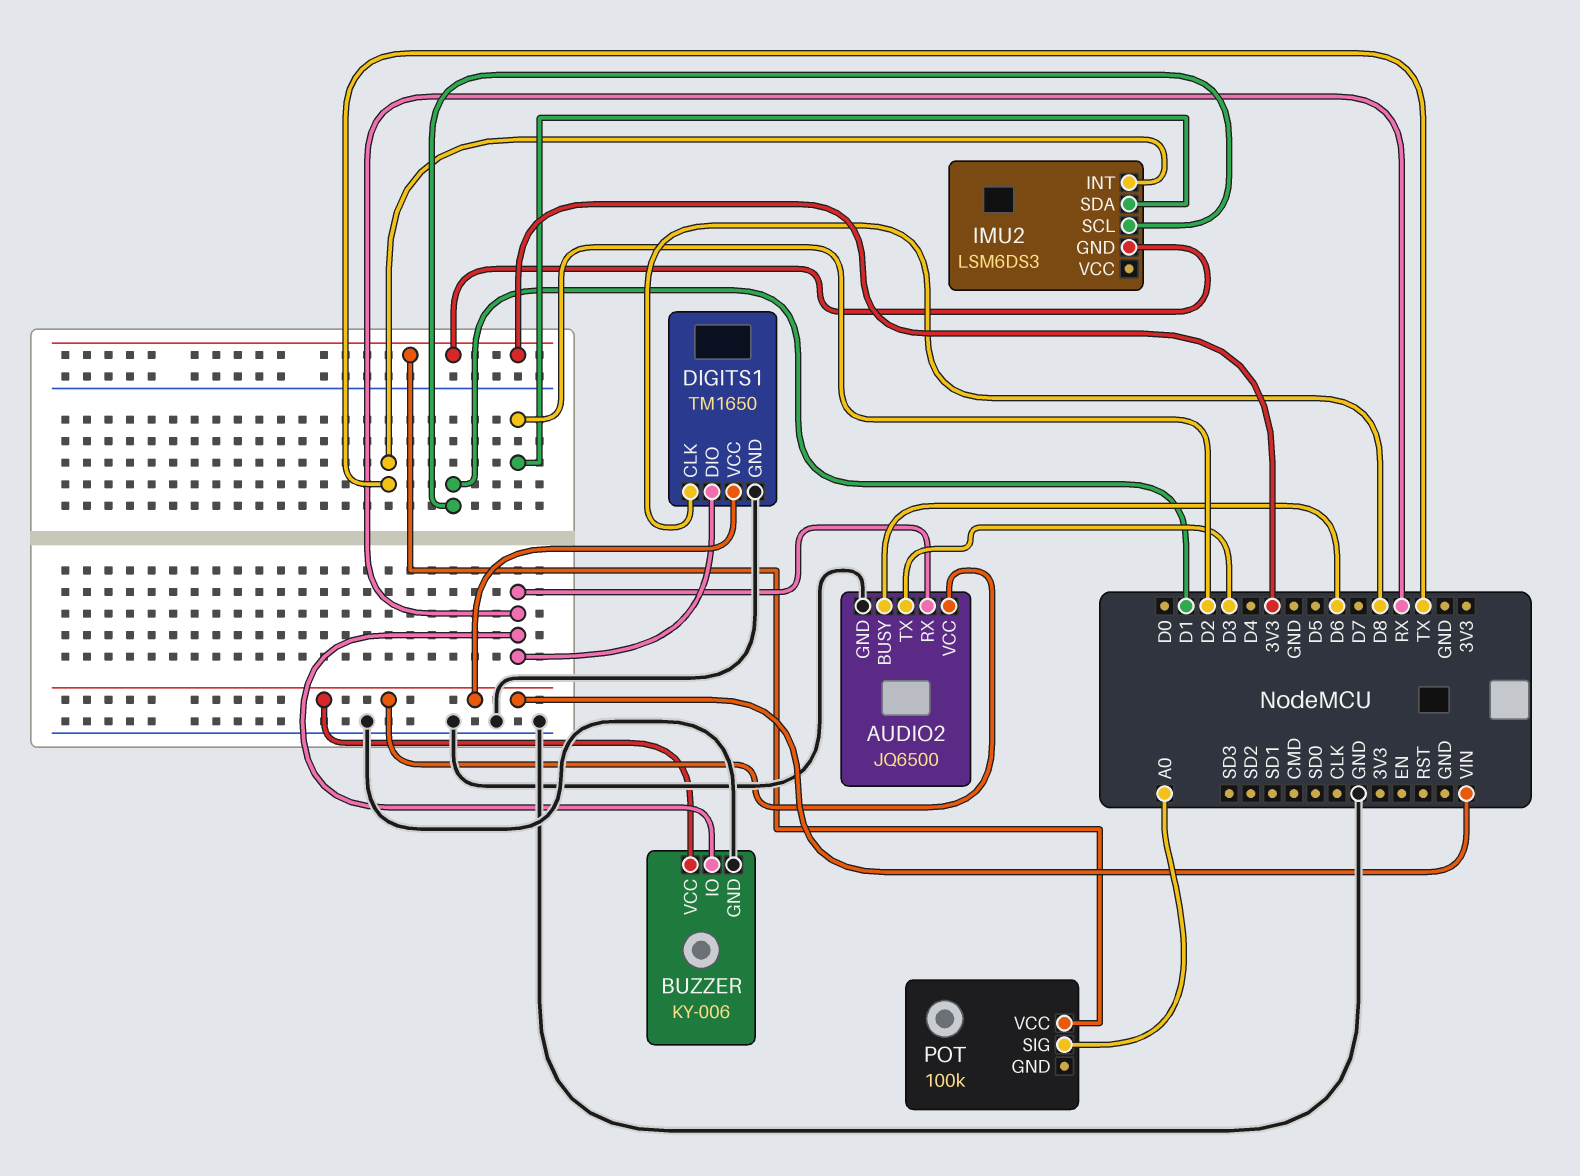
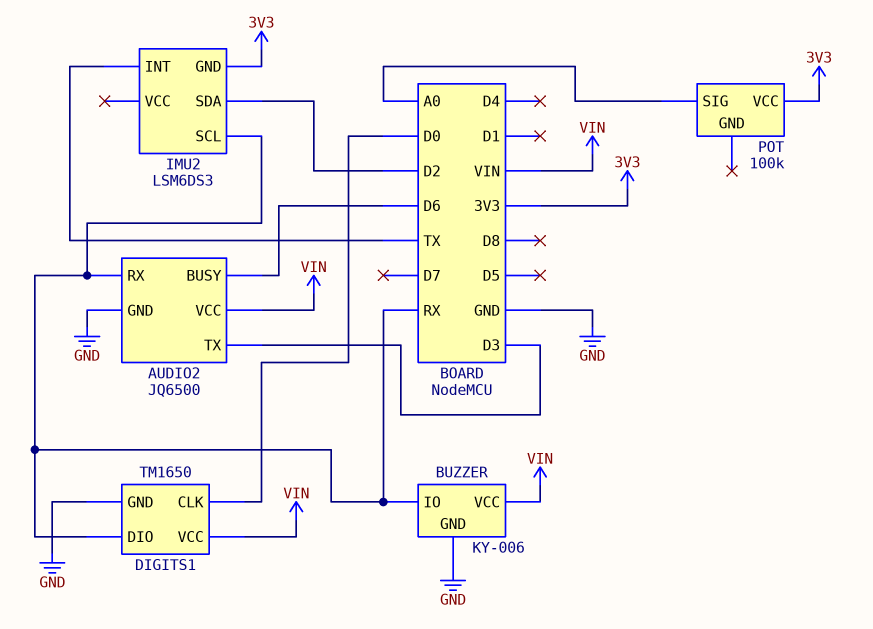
DIGITS1 pin CLK: D8 -> D0
IMU2 pin SCL: D1 -> RX

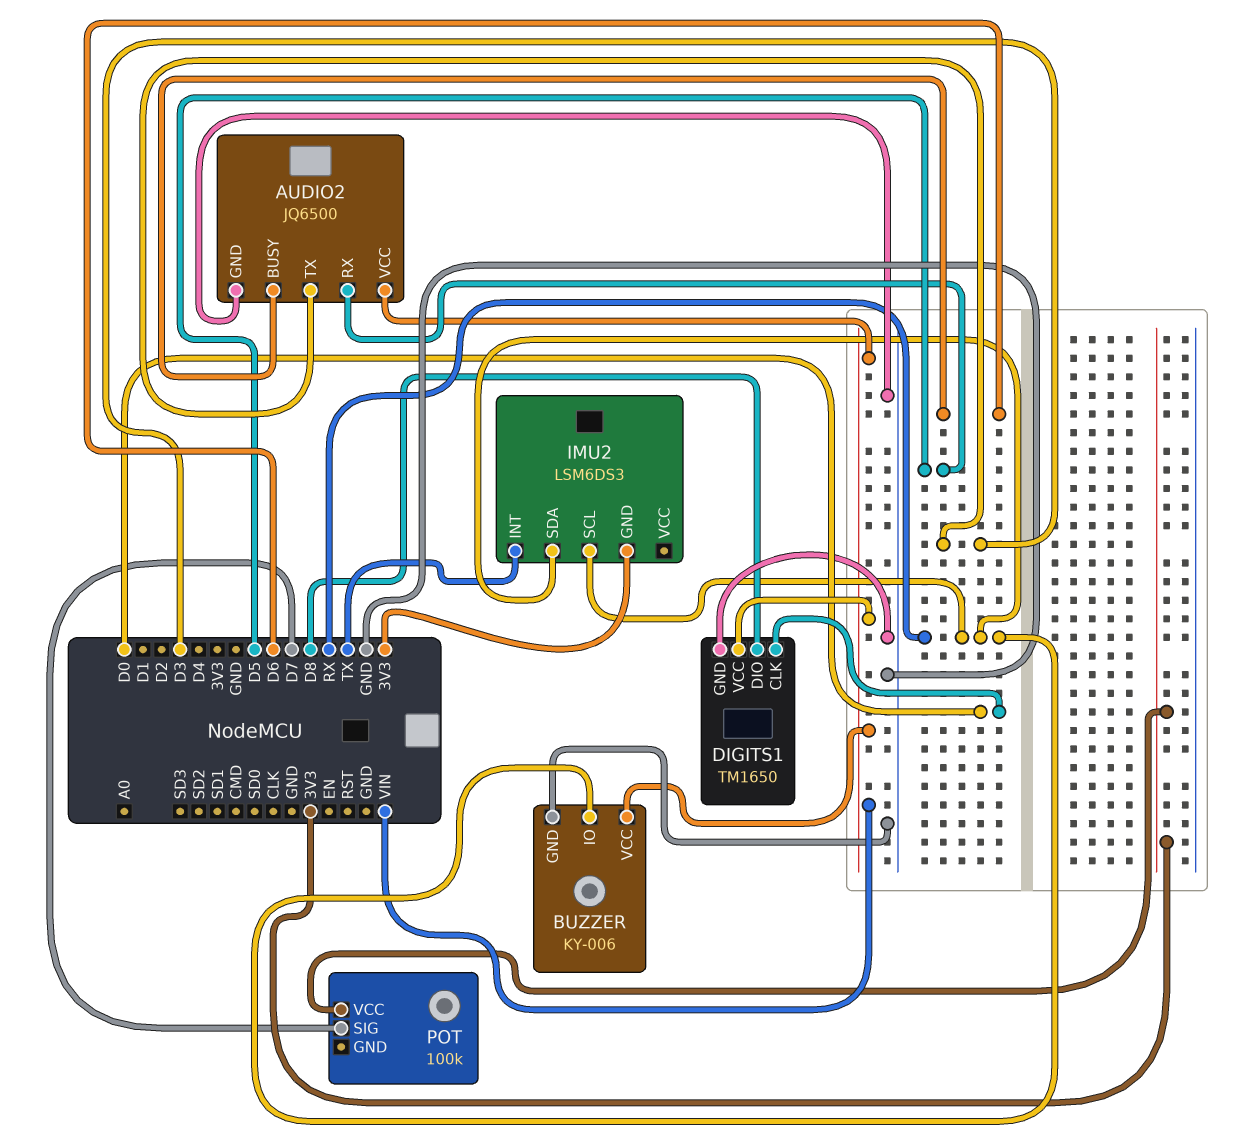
AUDIO2 pin RX: RX -> D5
DIGITS1 pin DIO: RX -> D8
IMU2 pin SDA: D2 -> RX
POT pin SIG: A0 -> D7

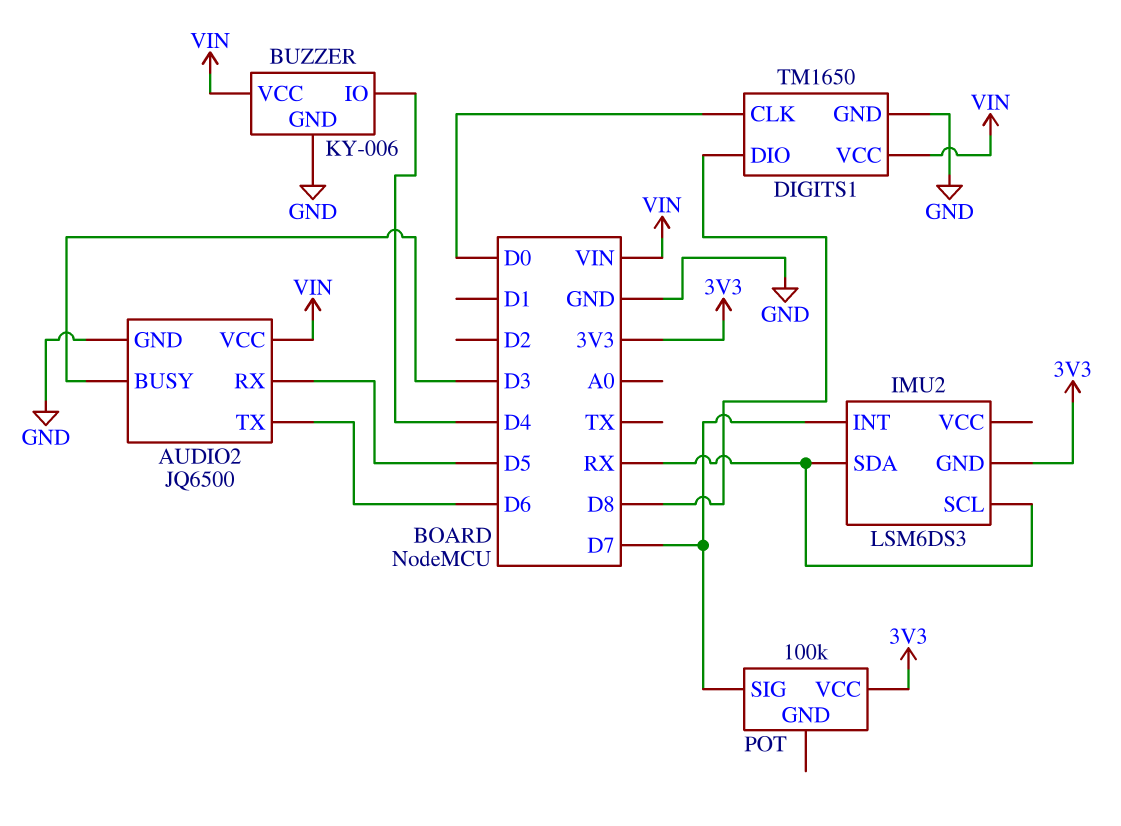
AUDIO2 pin BUSY: D6 -> D3
AUDIO2 pin TX: D3 -> D6
BUZZER pin IO: RX -> D4
IMU2 pin INT: TX -> D7

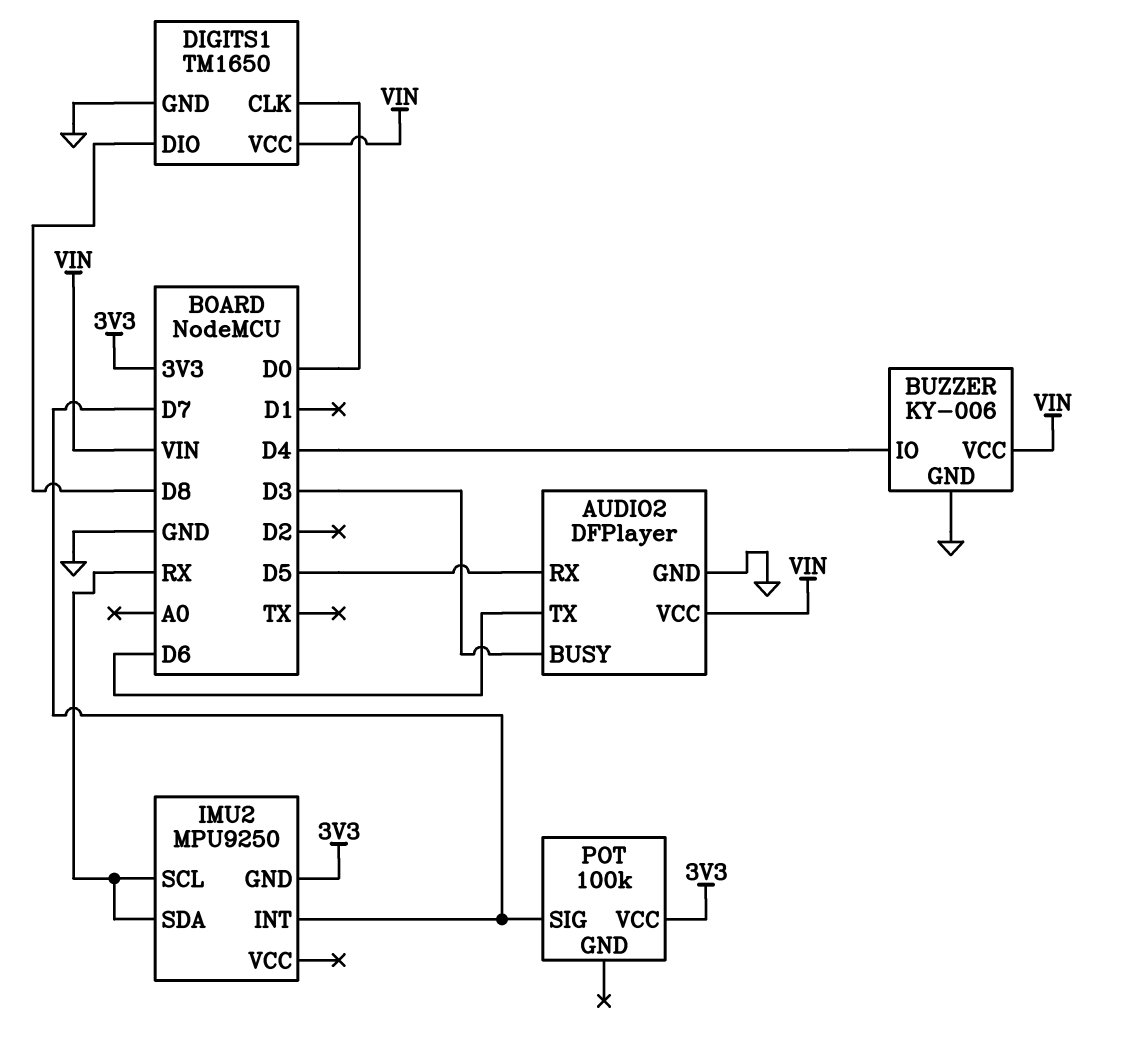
AUDIO2: JQ6500 -> DFPlayer
IMU2: LSM6DS3 -> MPU9250

